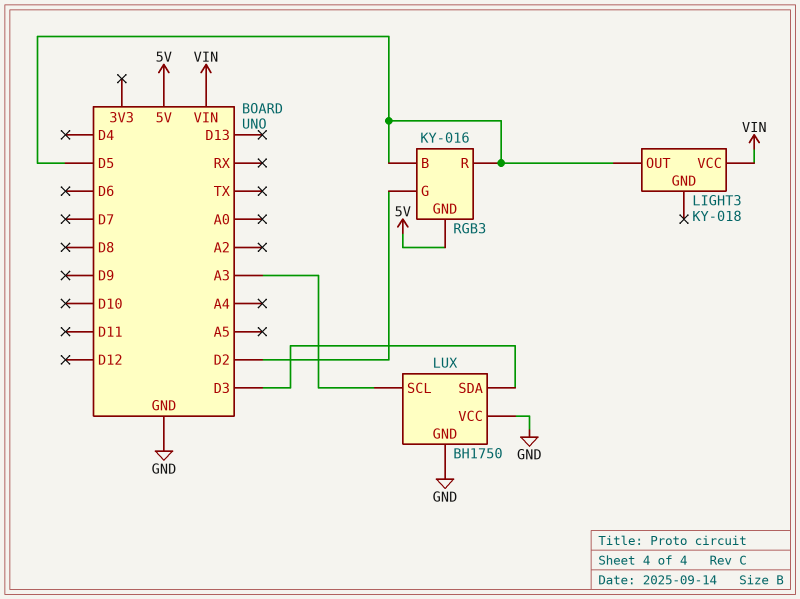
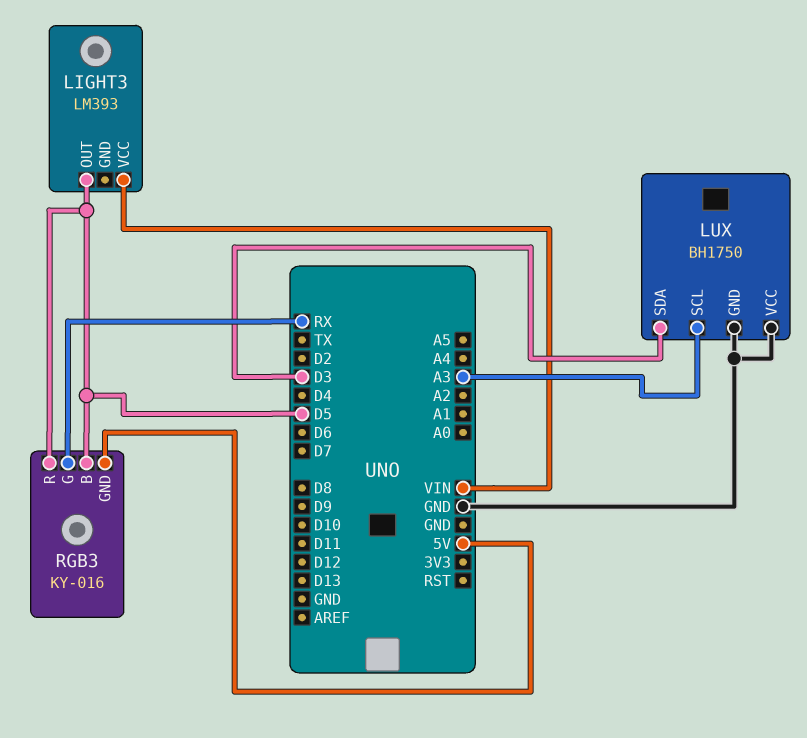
LIGHT3: KY-018 -> LM393
RGB3 pin G: D2 -> RX

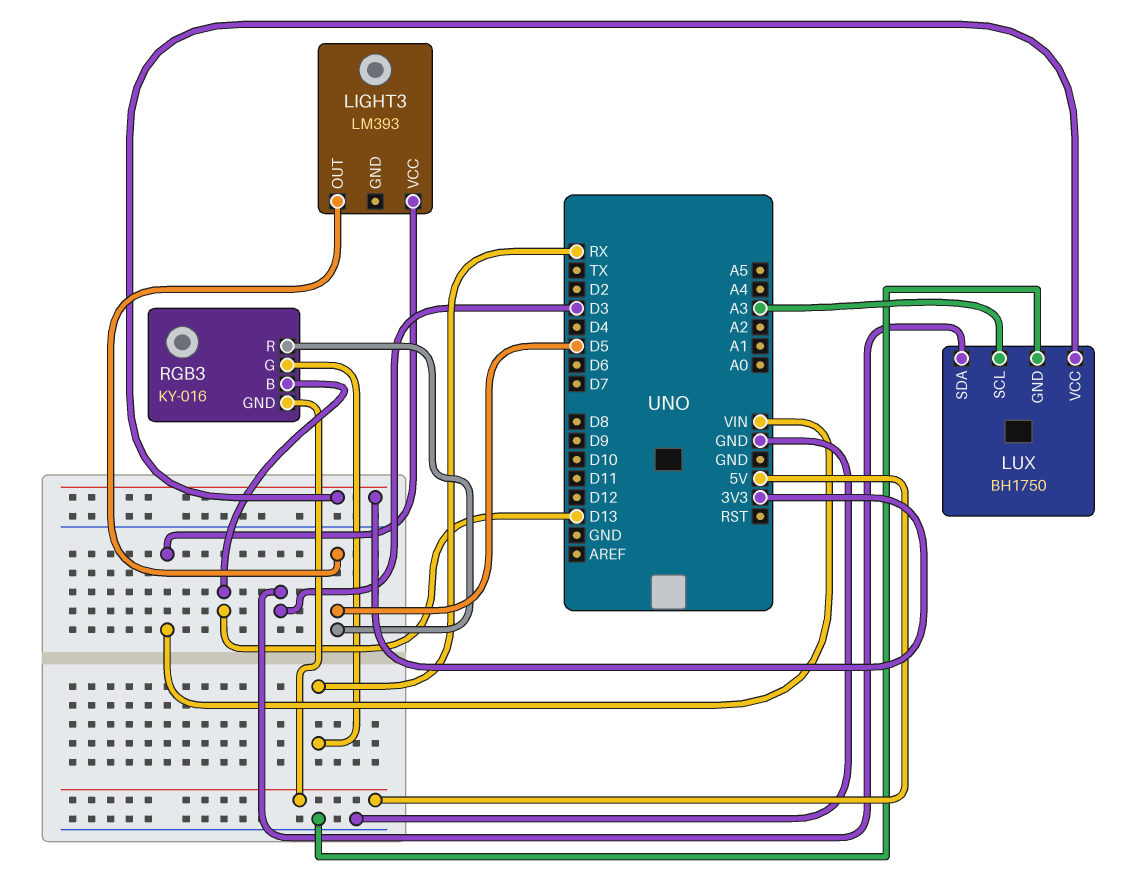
LUX pin VCC: GND -> 3V3
RGB3 pin B: D5 -> D13

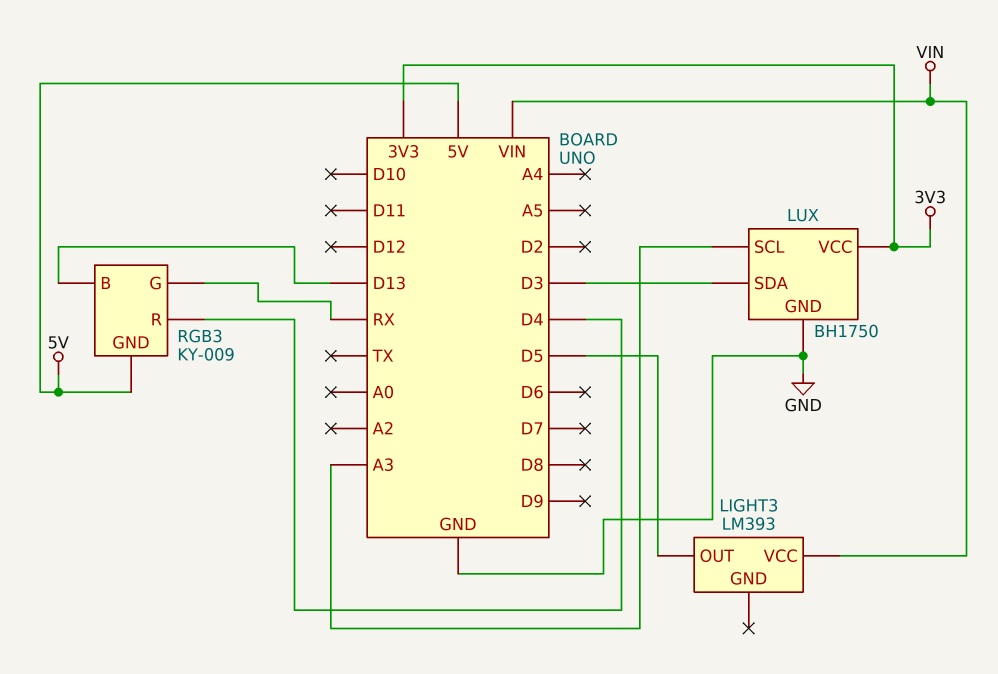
RGB3: KY-016 -> KY-009
RGB3 pin R: D5 -> D4

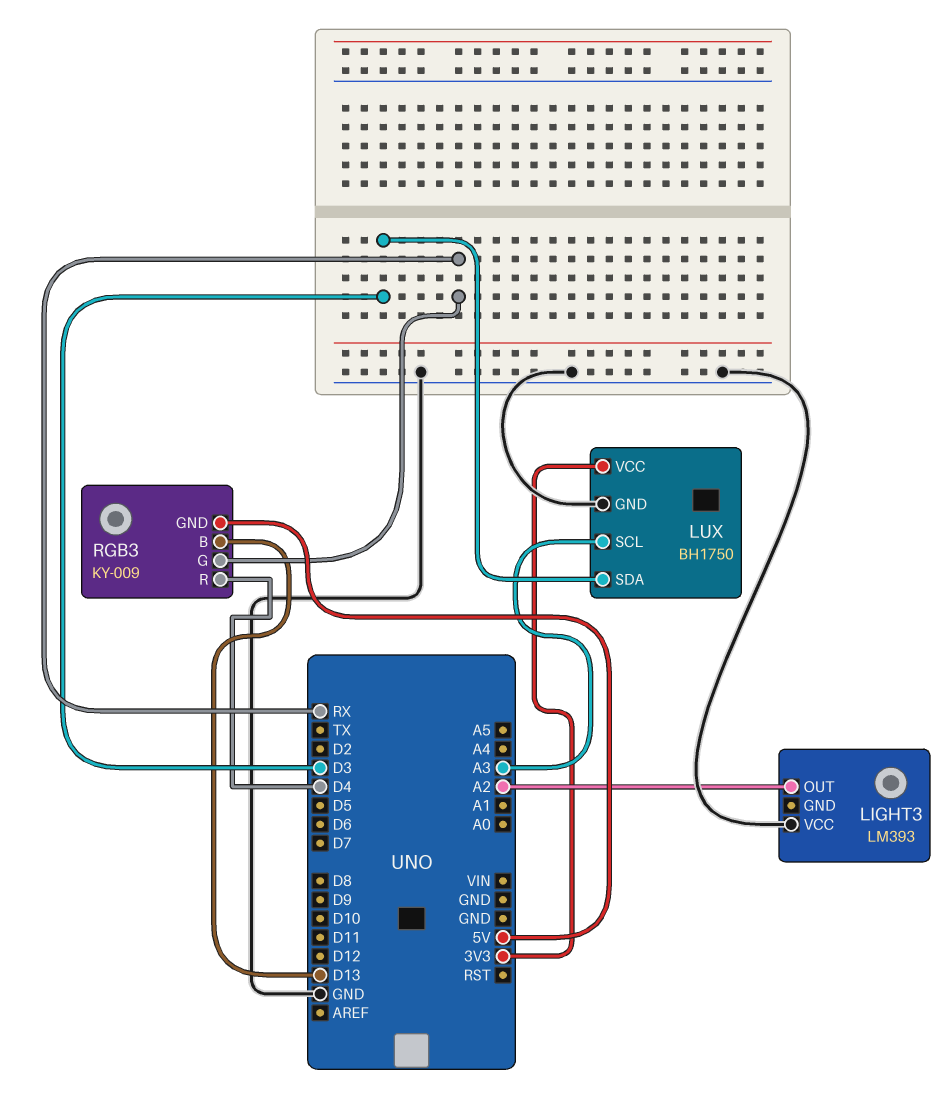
LIGHT3 pin OUT: D5 -> A2
LIGHT3 pin VCC: VIN -> GND

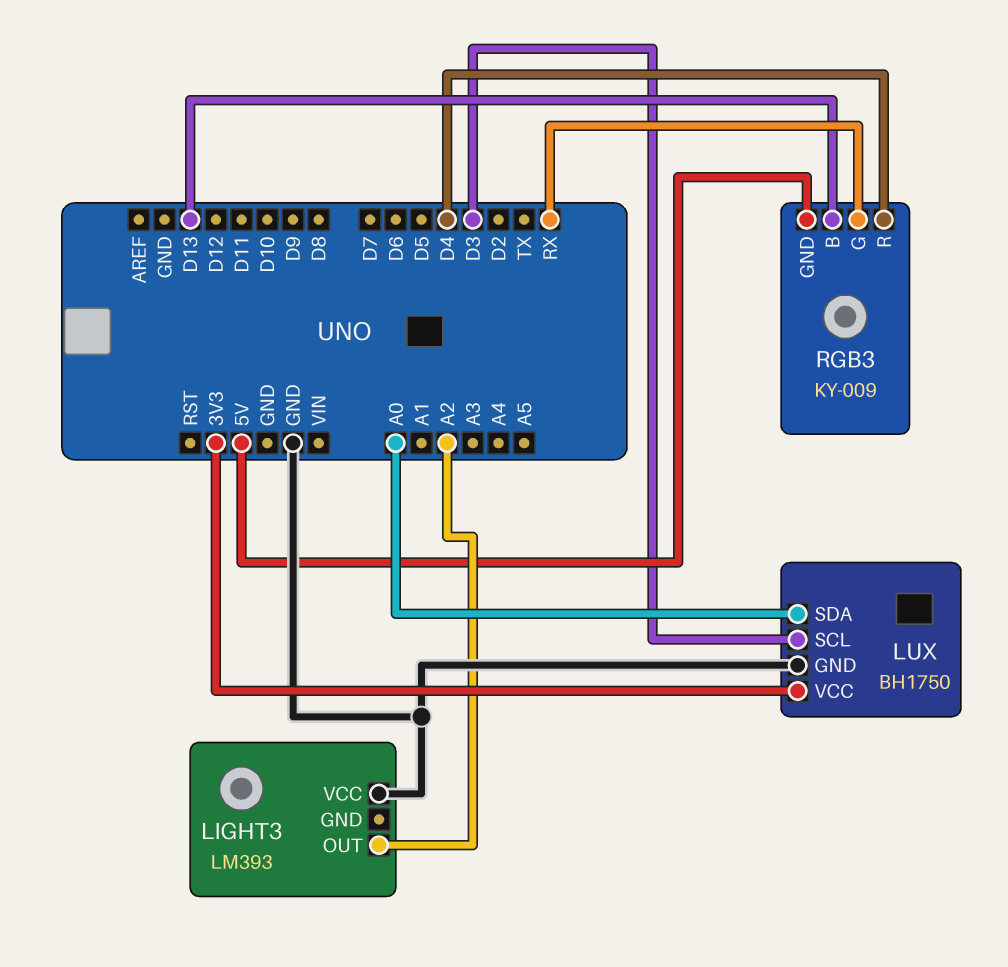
LUX pin SCL: A3 -> D3
LUX pin SDA: D3 -> A0

